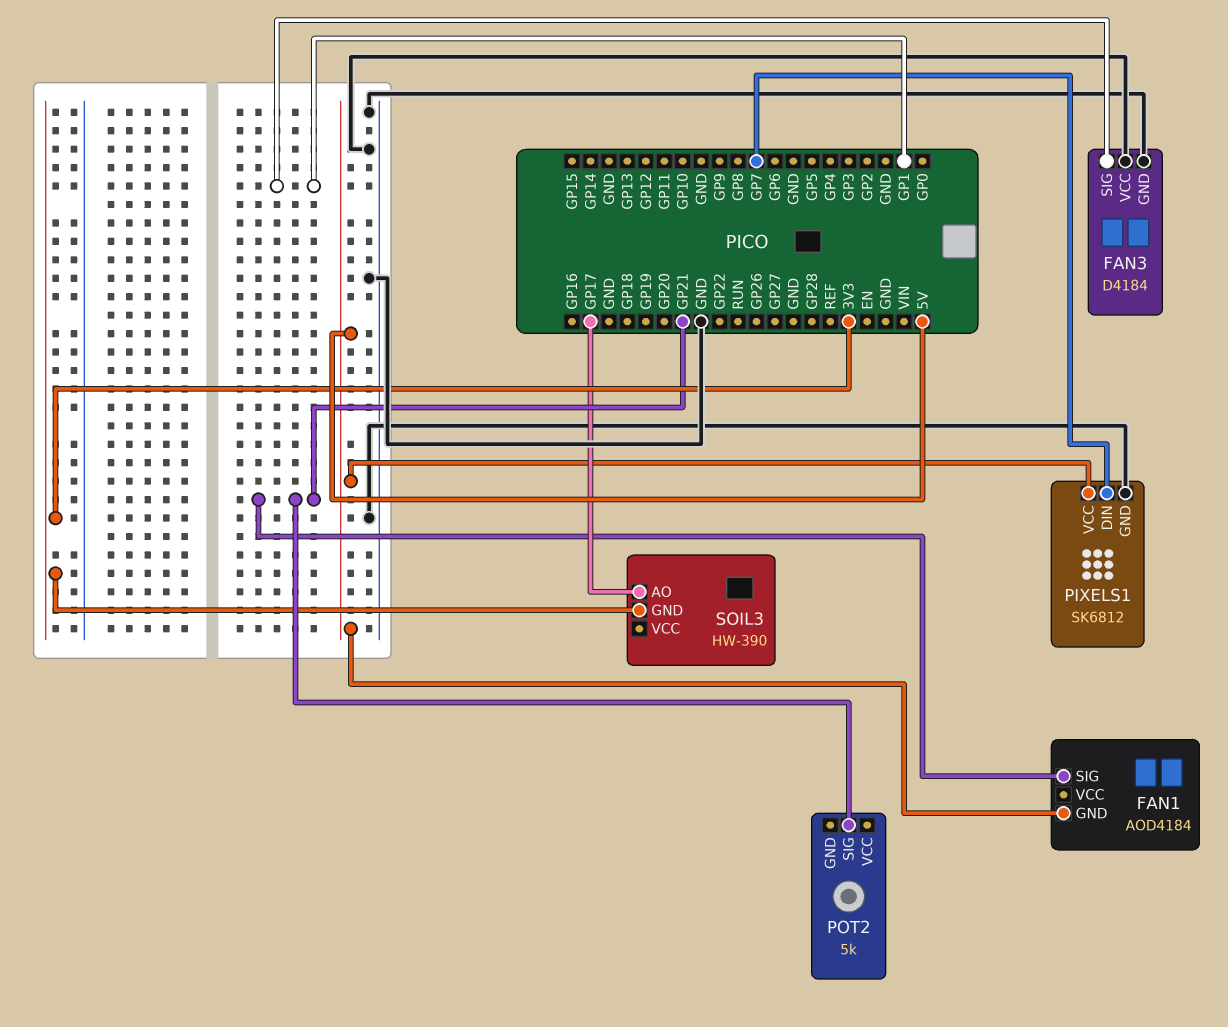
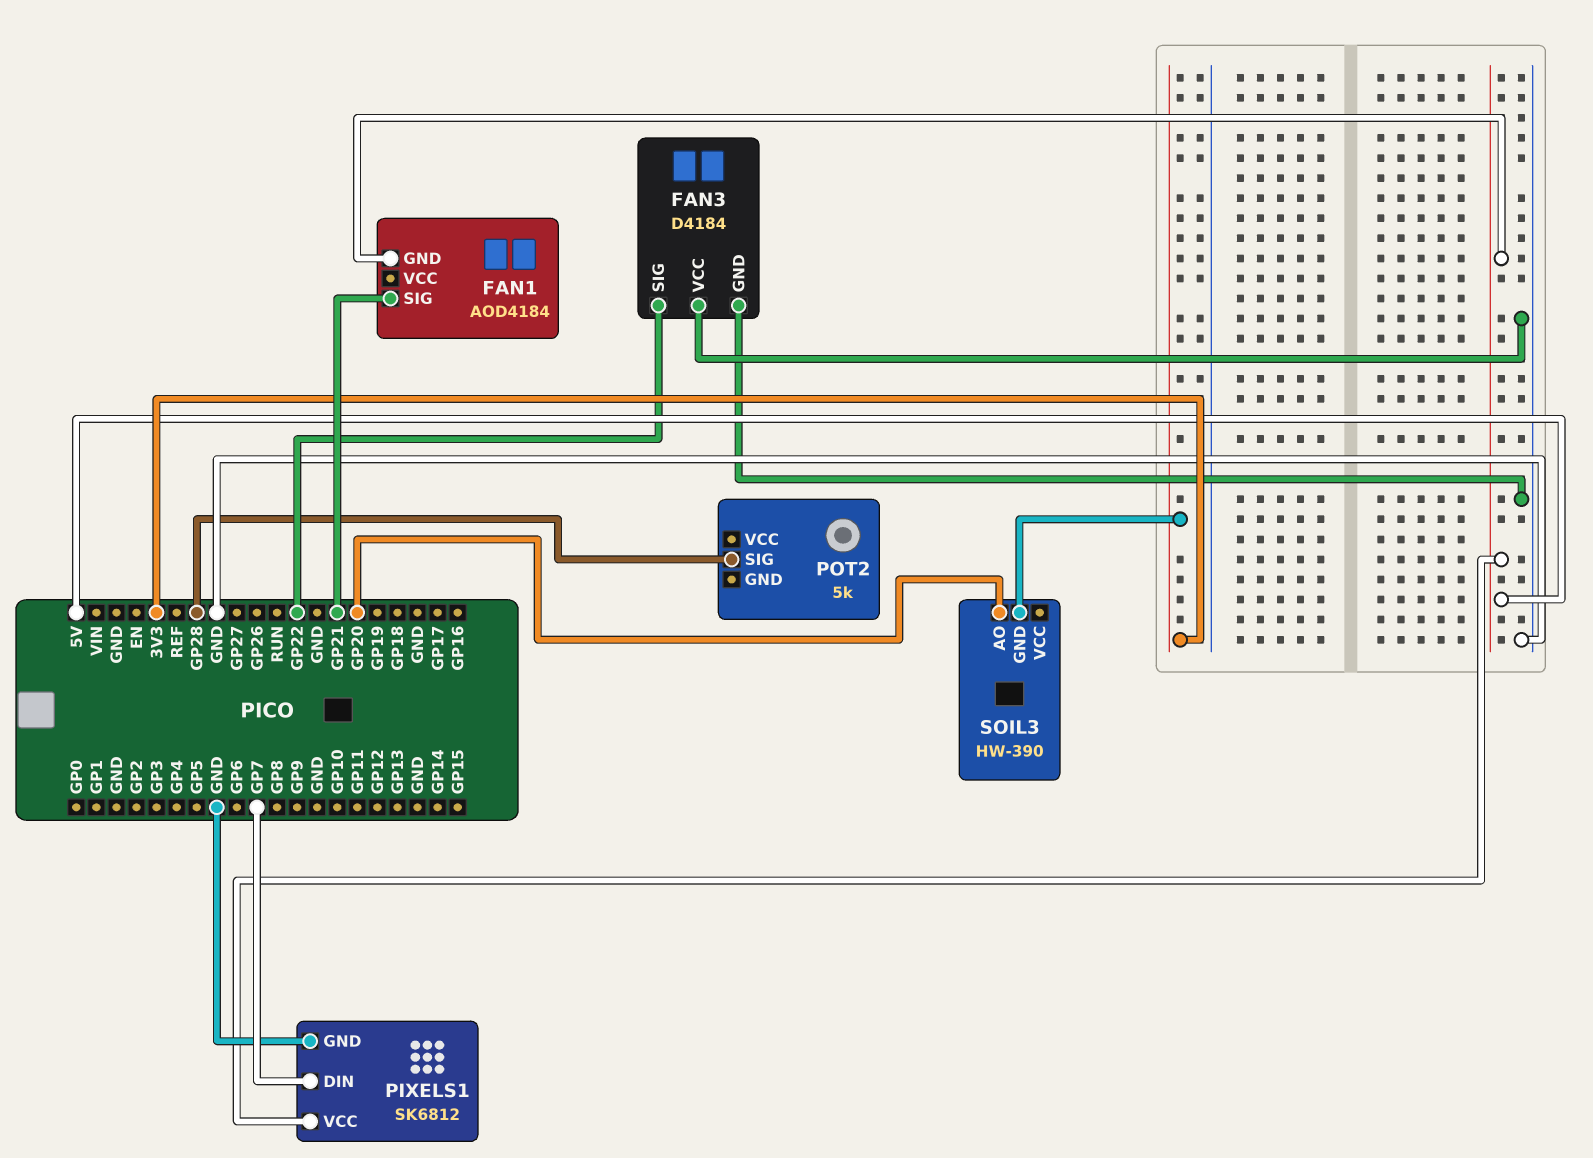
FAN3 pin SIG: GP1 -> GP22
POT2 pin SIG: GP21 -> GP28
SOIL3 pin AO: GP17 -> GP20

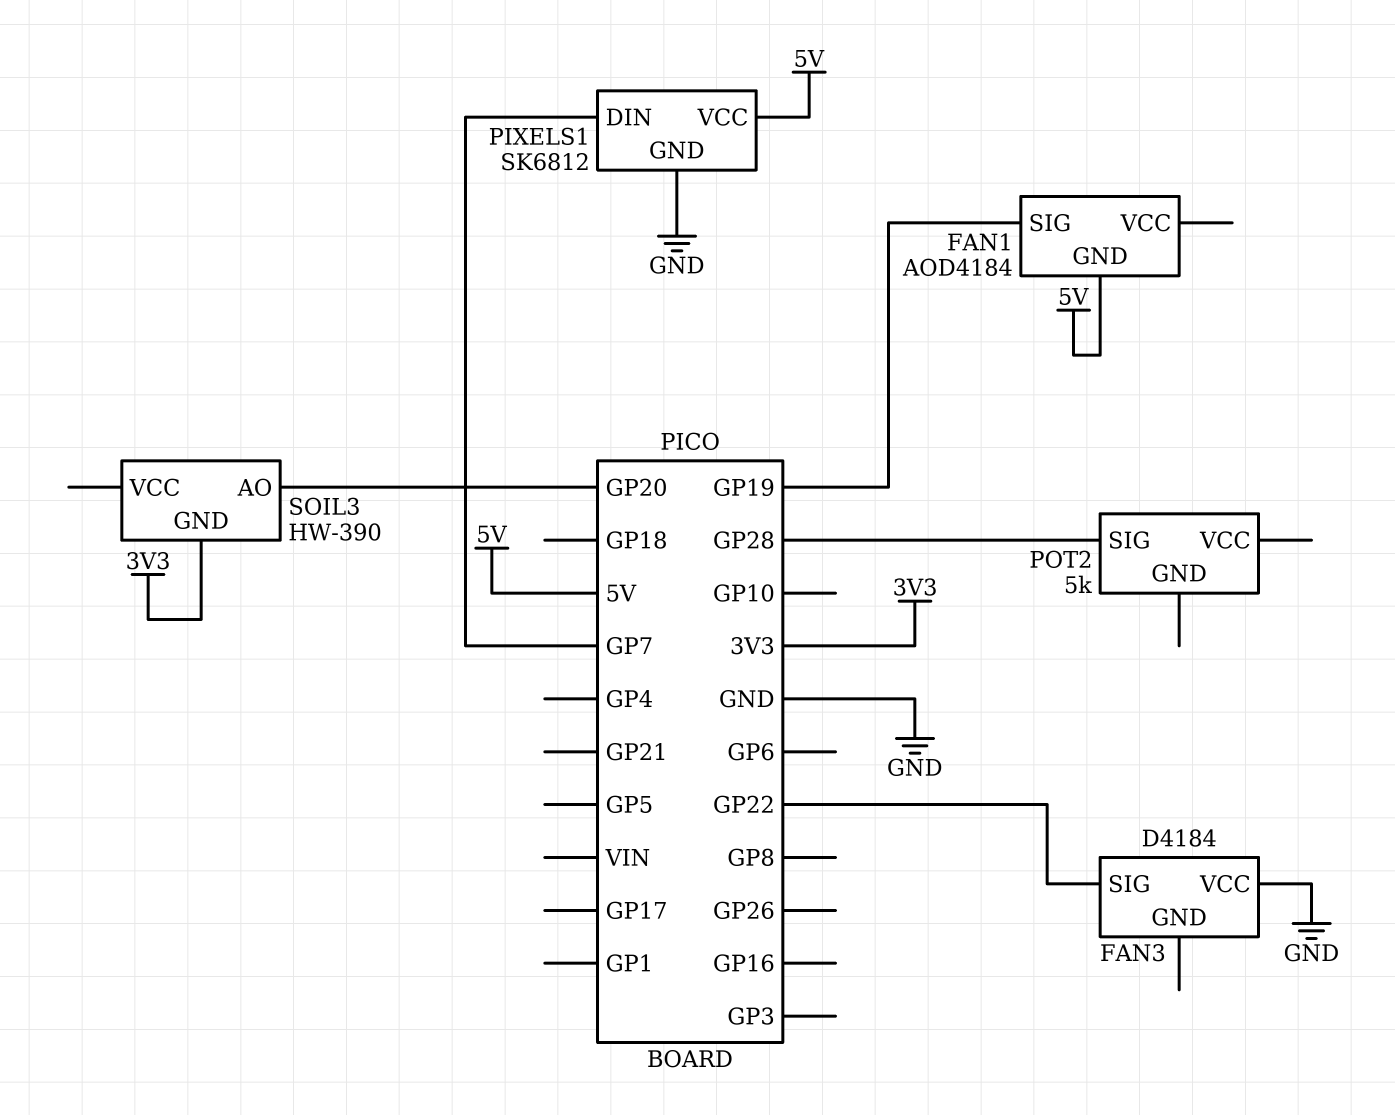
FAN1 pin SIG: GP21 -> GP19
FAN3 pin GND: GND -> none

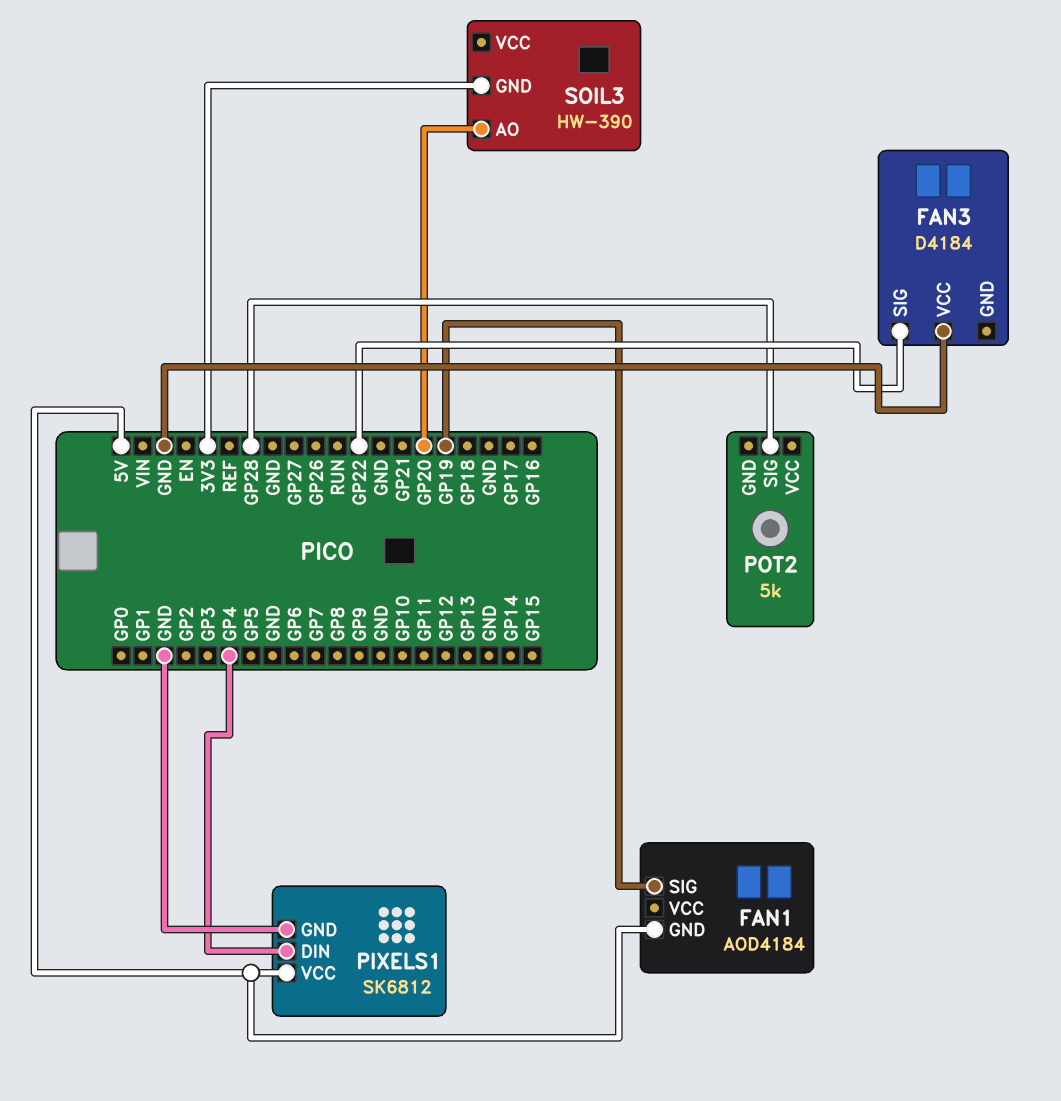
PIXELS1 pin DIN: GP7 -> GP4

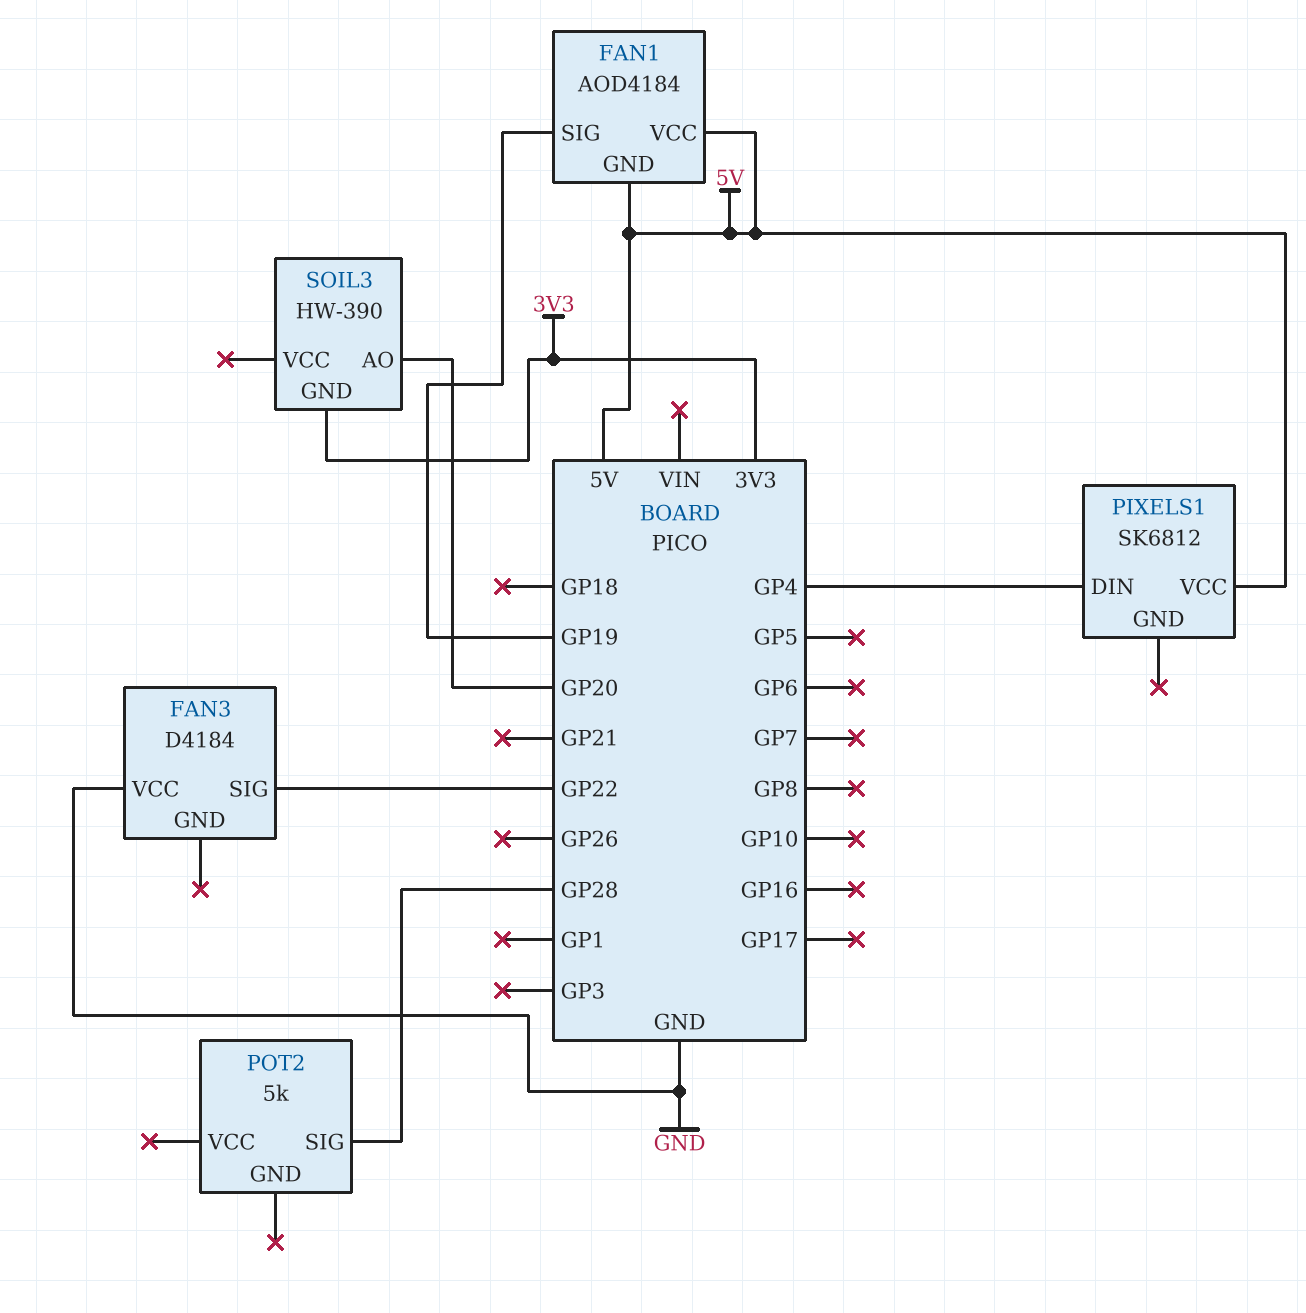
FAN1 pin VCC: none -> 5V
PIXELS1 pin GND: GND -> none

